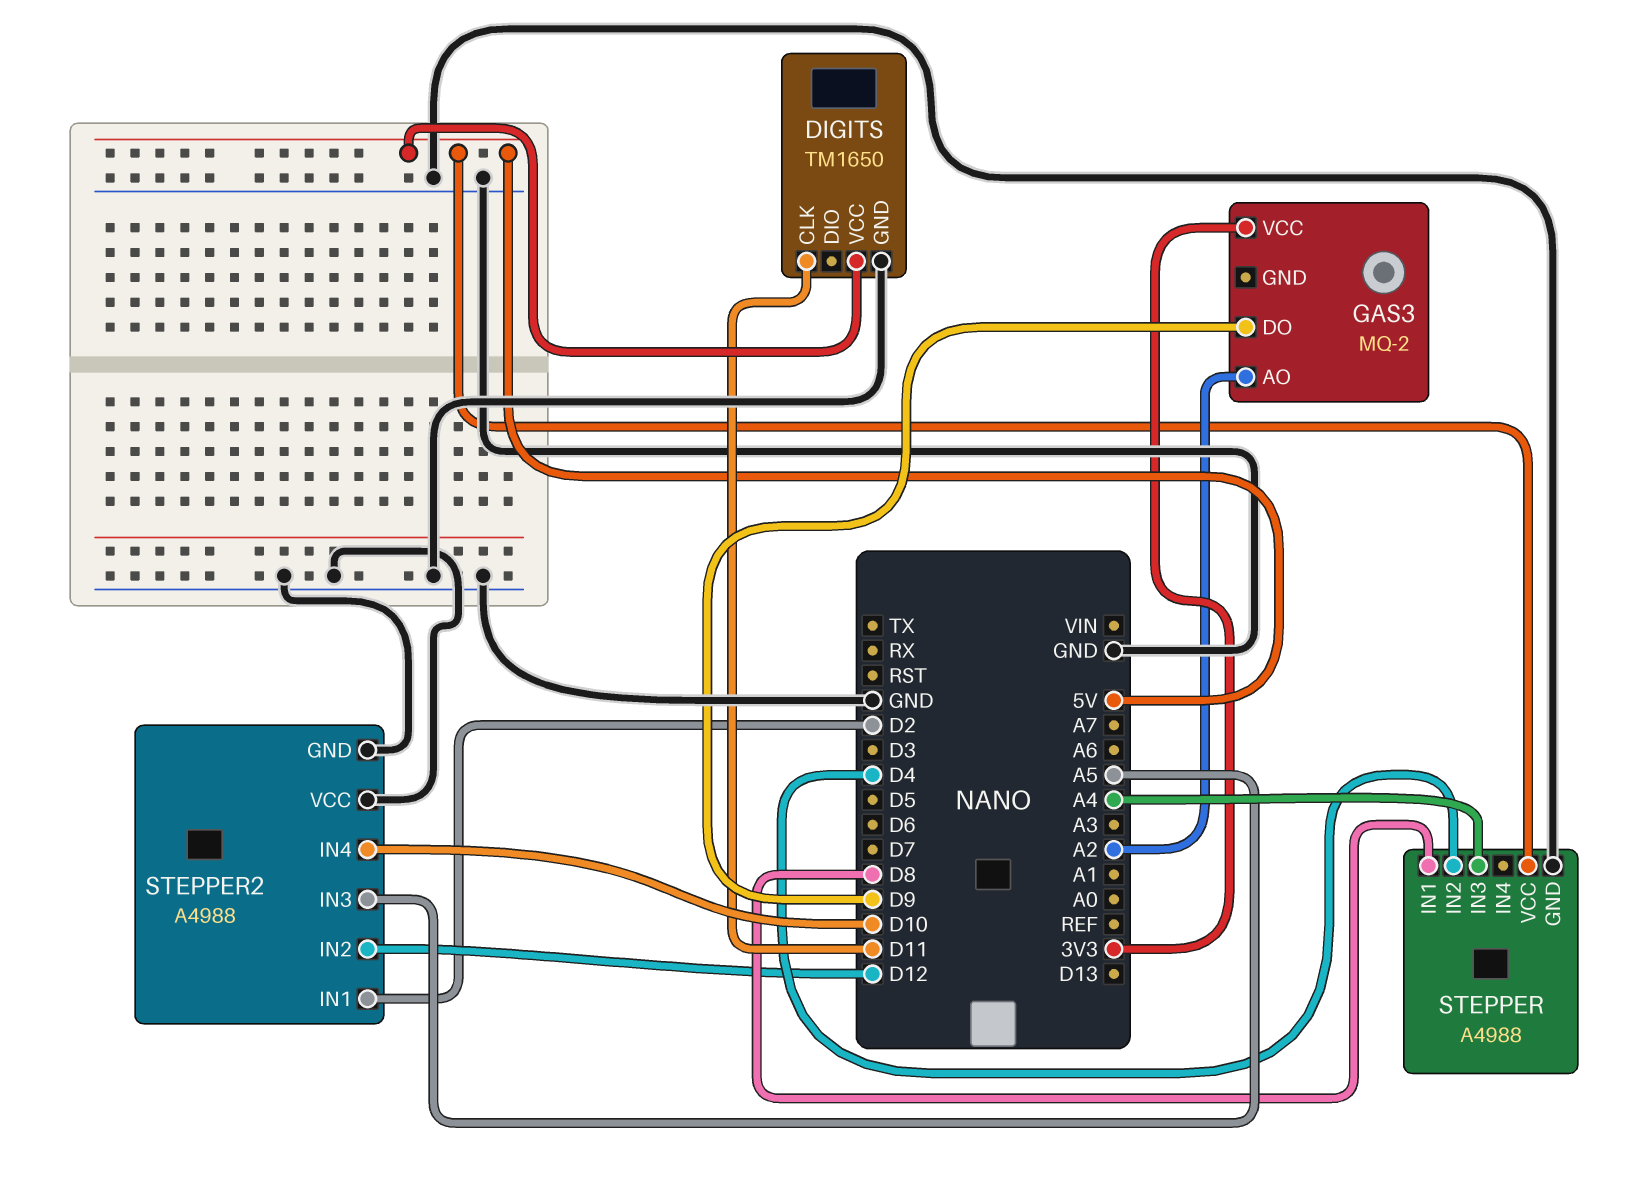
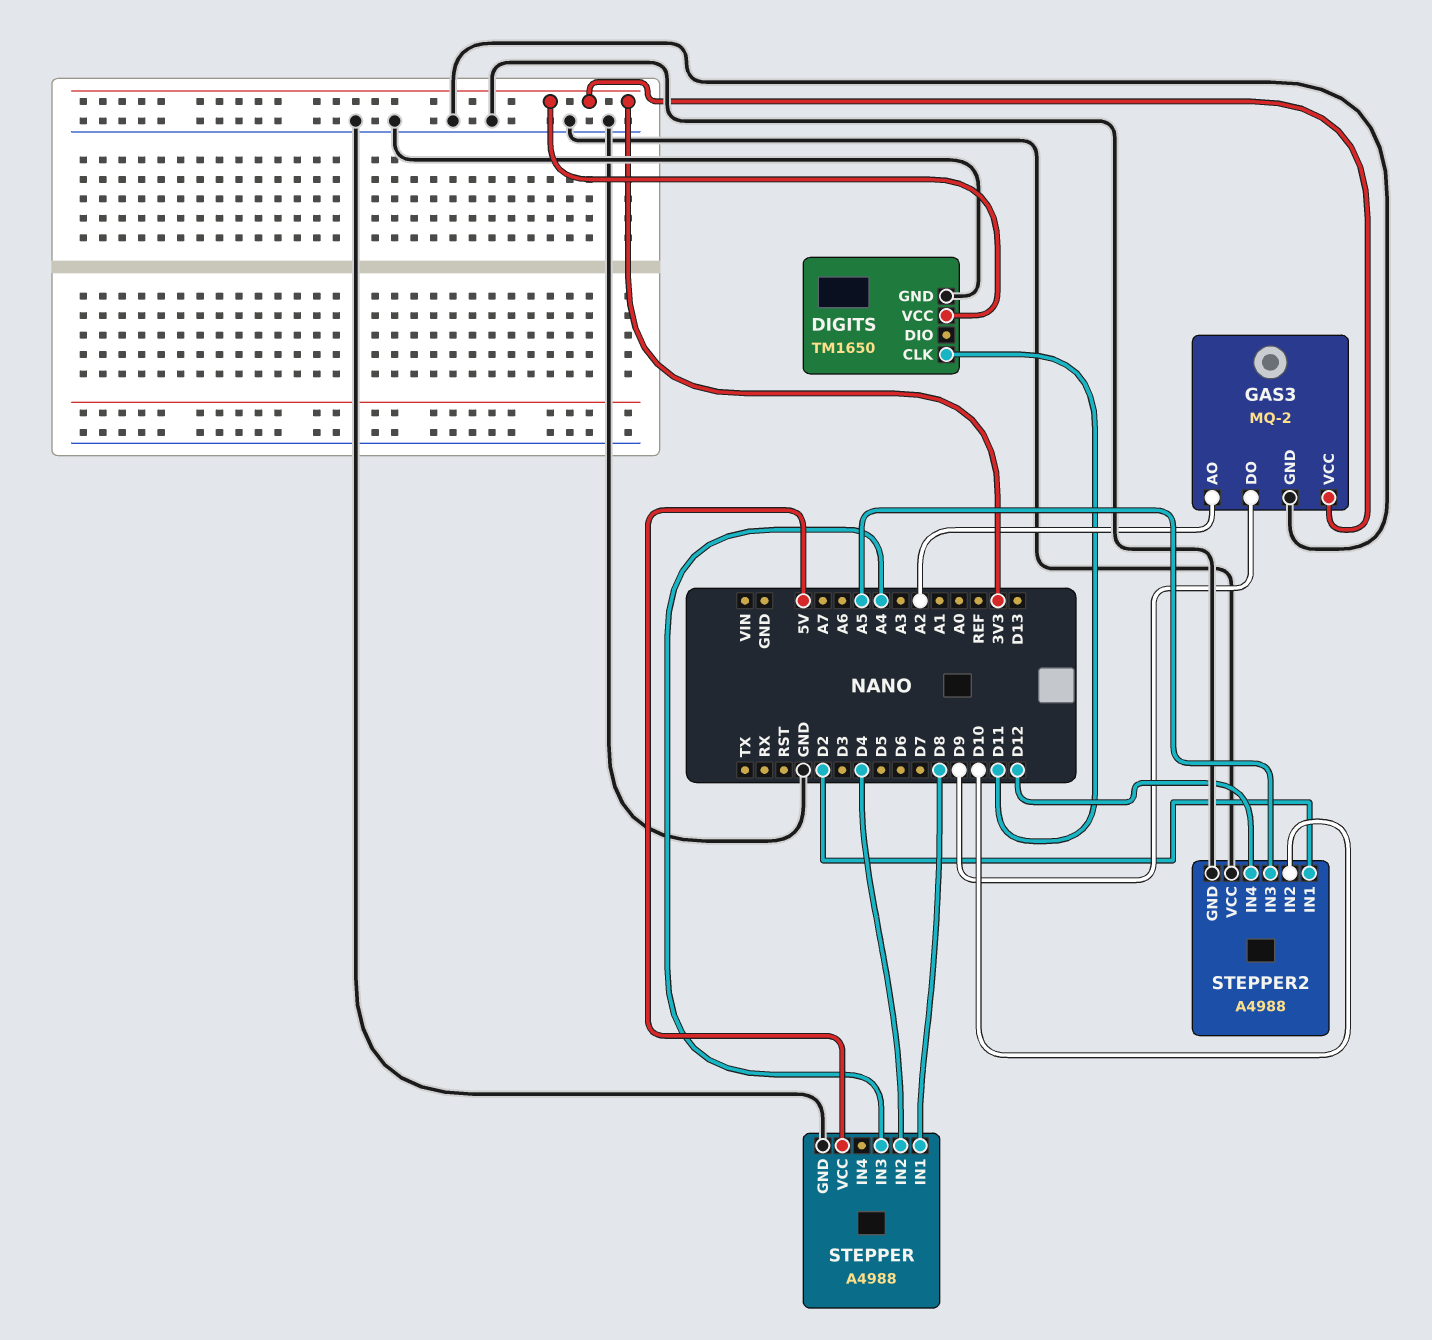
DIGITS pin VCC: 5V -> 3V3
GAS3 pin GND: none -> GND
STEPPER2 pin IN2: D12 -> D10
STEPPER2 pin IN4: D10 -> D12

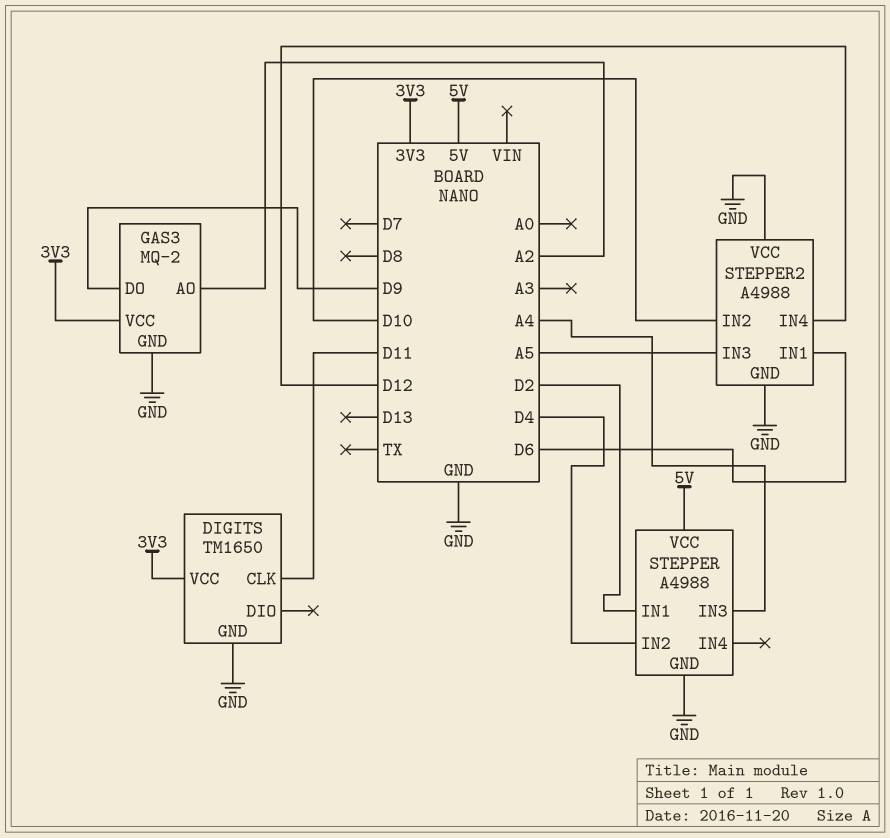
STEPPER pin IN1: D8 -> D2
STEPPER2 pin IN1: D2 -> D6

